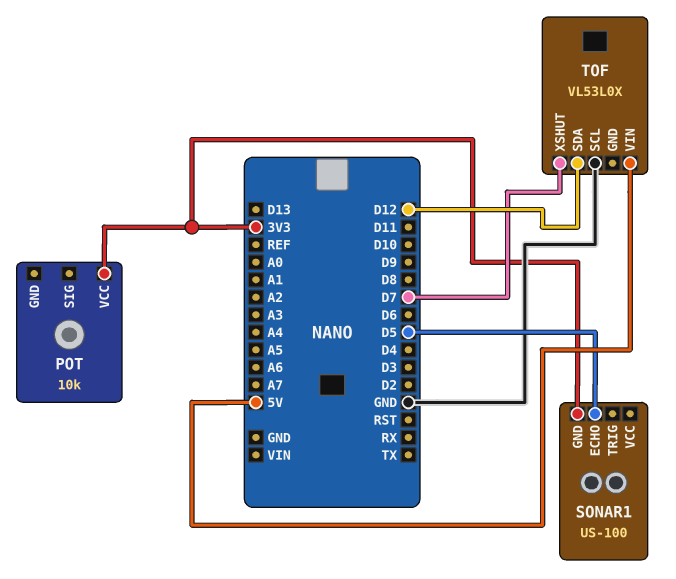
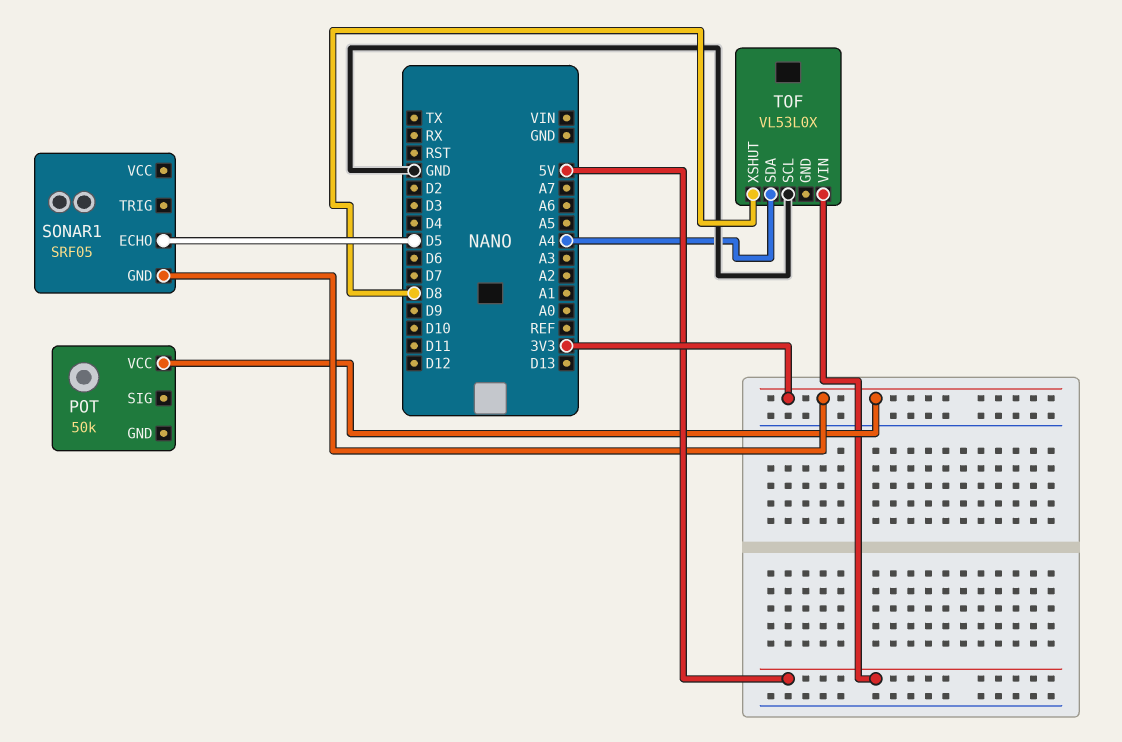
POT: 10k -> 50k
SONAR1: US-100 -> SRF05
TOF pin SDA: D12 -> A4
TOF pin XSHUT: D7 -> D8

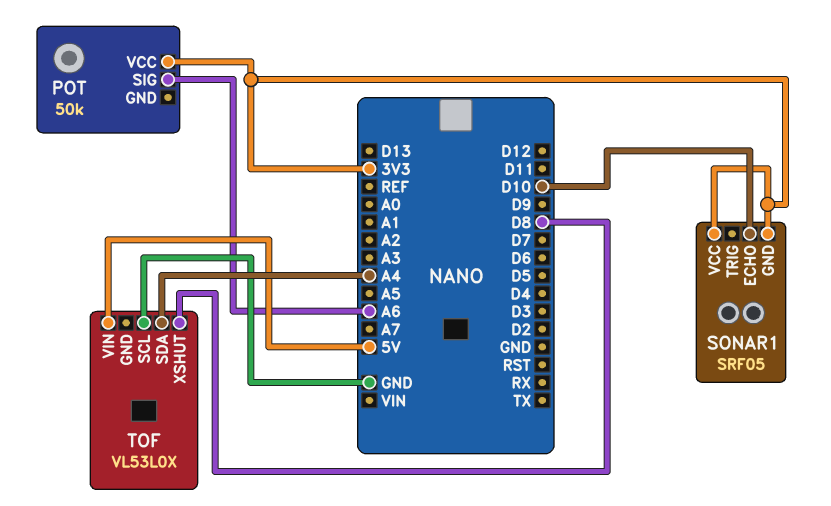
POT pin SIG: none -> A6
SONAR1 pin ECHO: D5 -> D10
SONAR1 pin VCC: none -> 3V3

